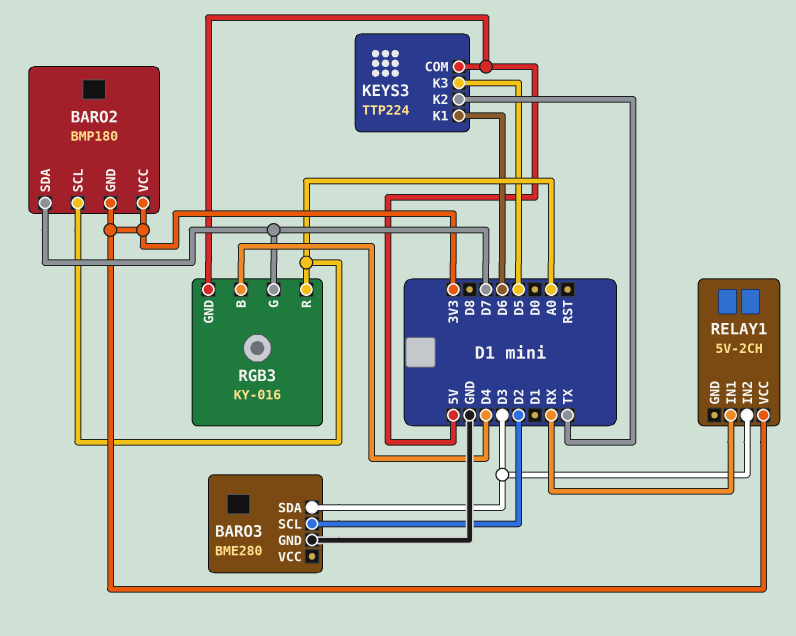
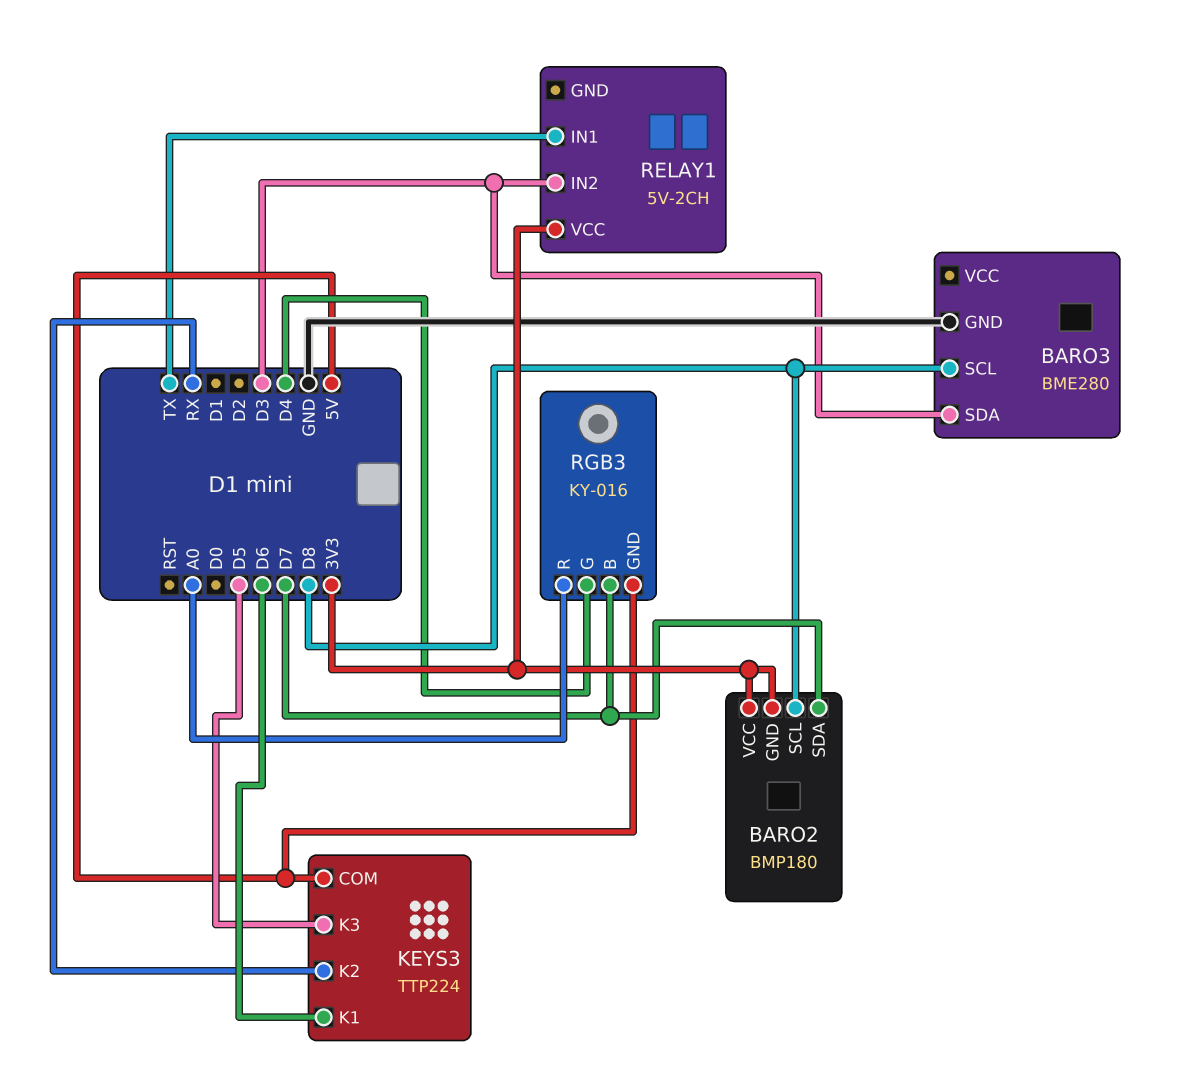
BARO2 pin SCL: A0 -> D8
BARO3 pin SCL: D2 -> D8
KEYS3 pin K2: TX -> RX
RELAY1 pin IN1: RX -> TX
RGB3 pin B: D4 -> D7
RGB3 pin G: D7 -> D4

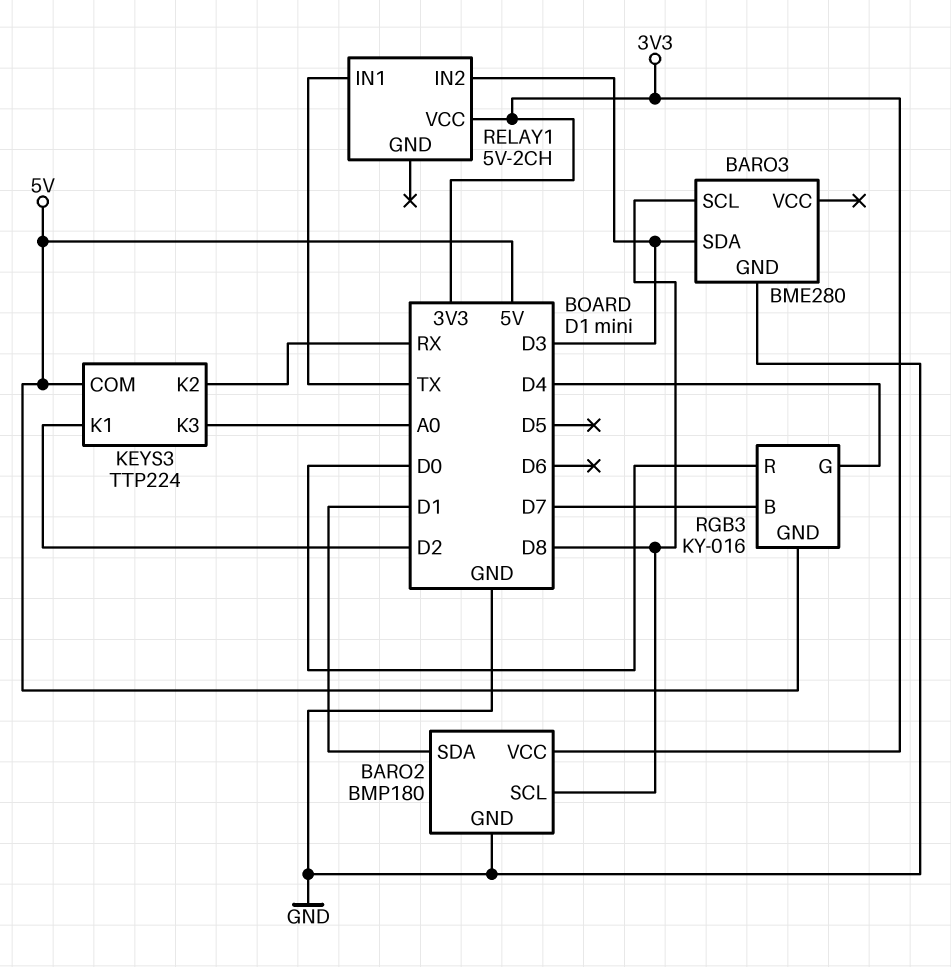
BARO2 pin GND: 3V3 -> GND
BARO2 pin SDA: D7 -> D1
KEYS3 pin K1: D6 -> D2
KEYS3 pin K3: D5 -> A0
RGB3 pin R: A0 -> D0

